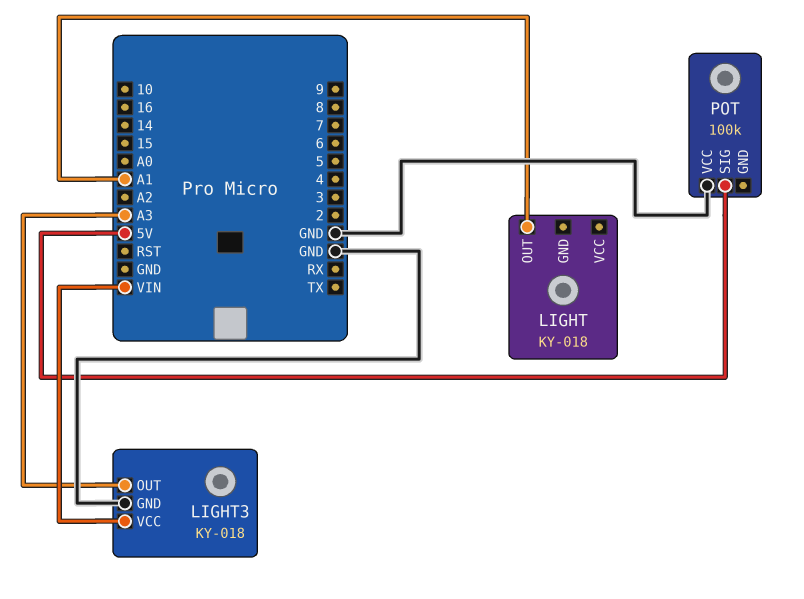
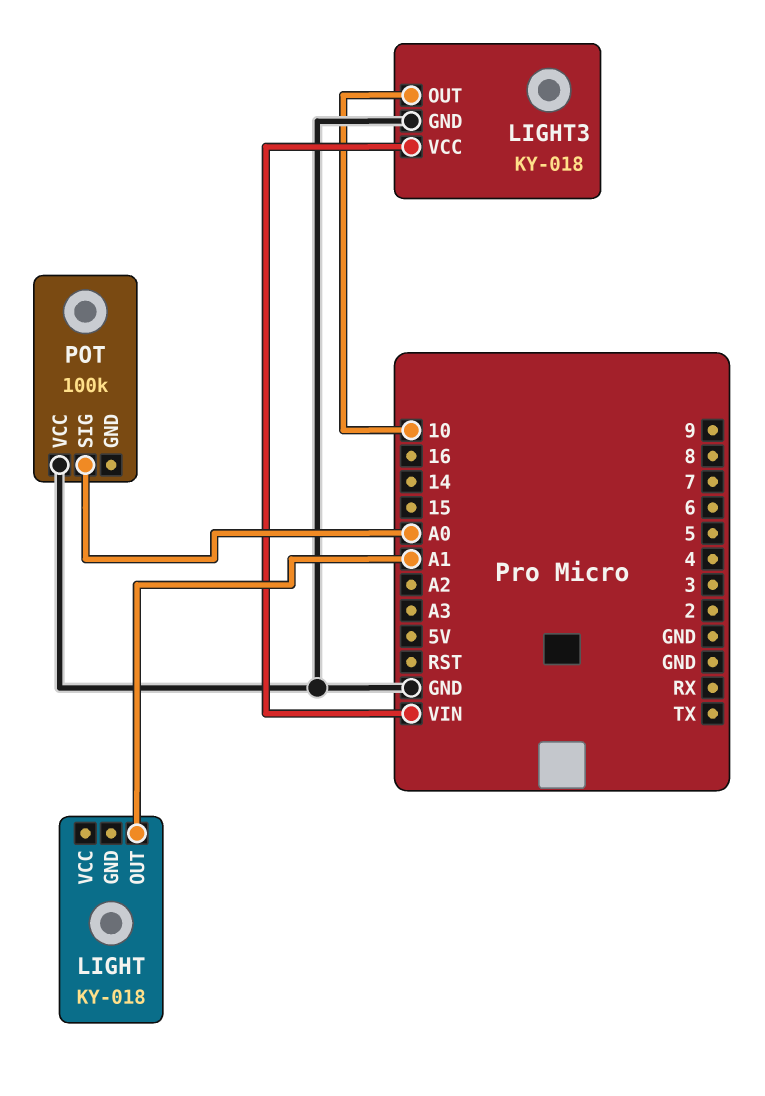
LIGHT3 pin OUT: A3 -> 10
POT pin SIG: 5V -> A0

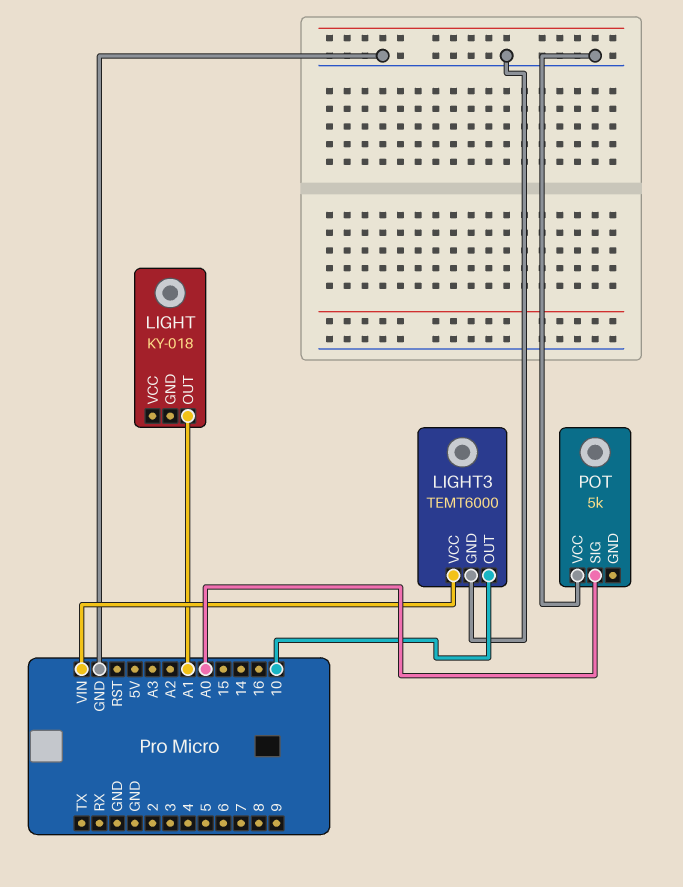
LIGHT3: KY-018 -> TEMT6000
POT: 100k -> 5k

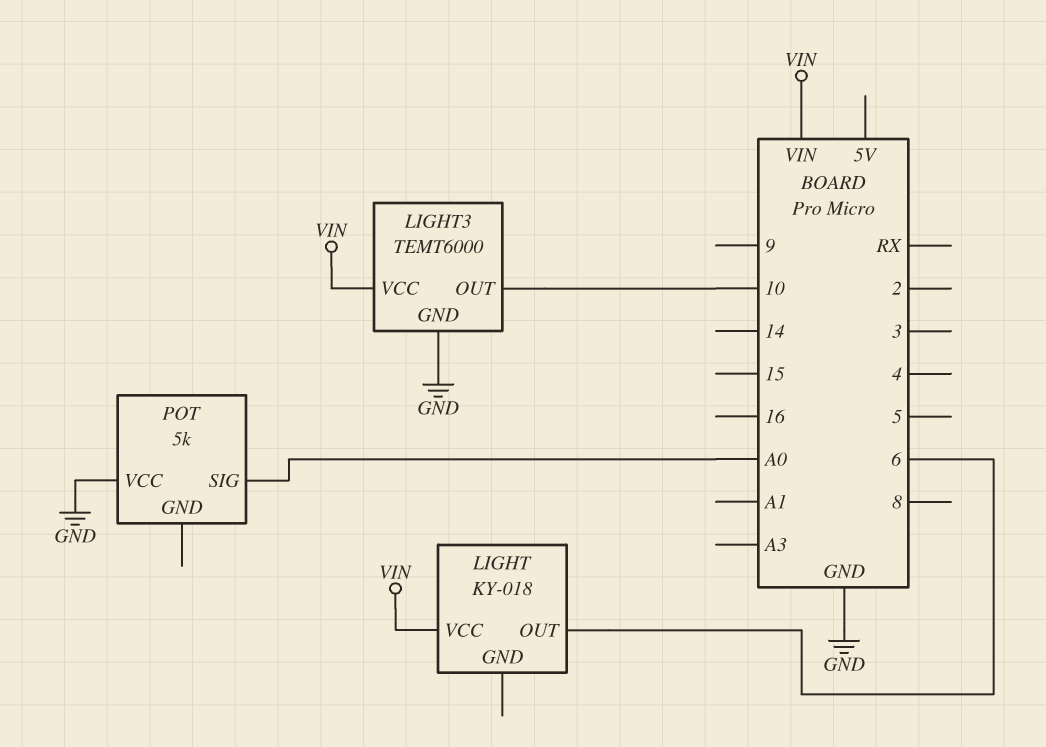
LIGHT pin OUT: A1 -> 6
LIGHT pin VCC: none -> VIN

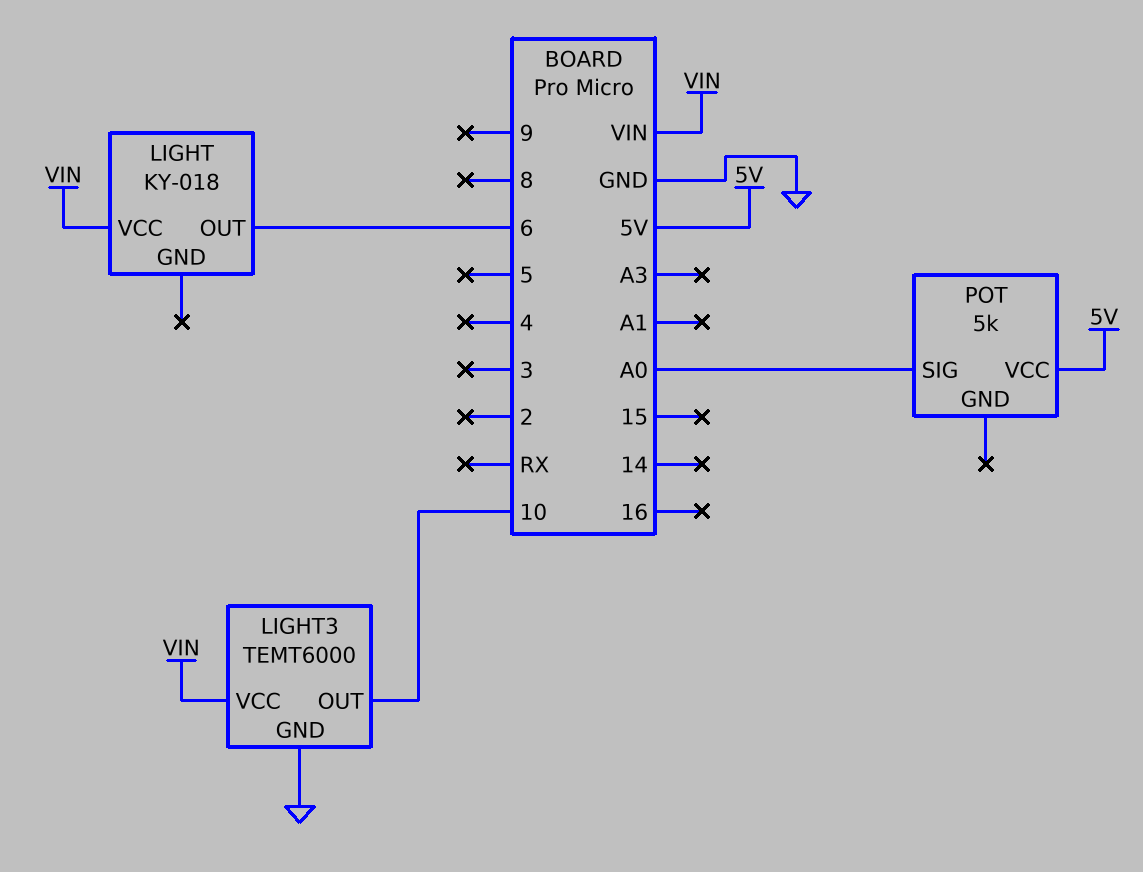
POT pin VCC: GND -> 5V

